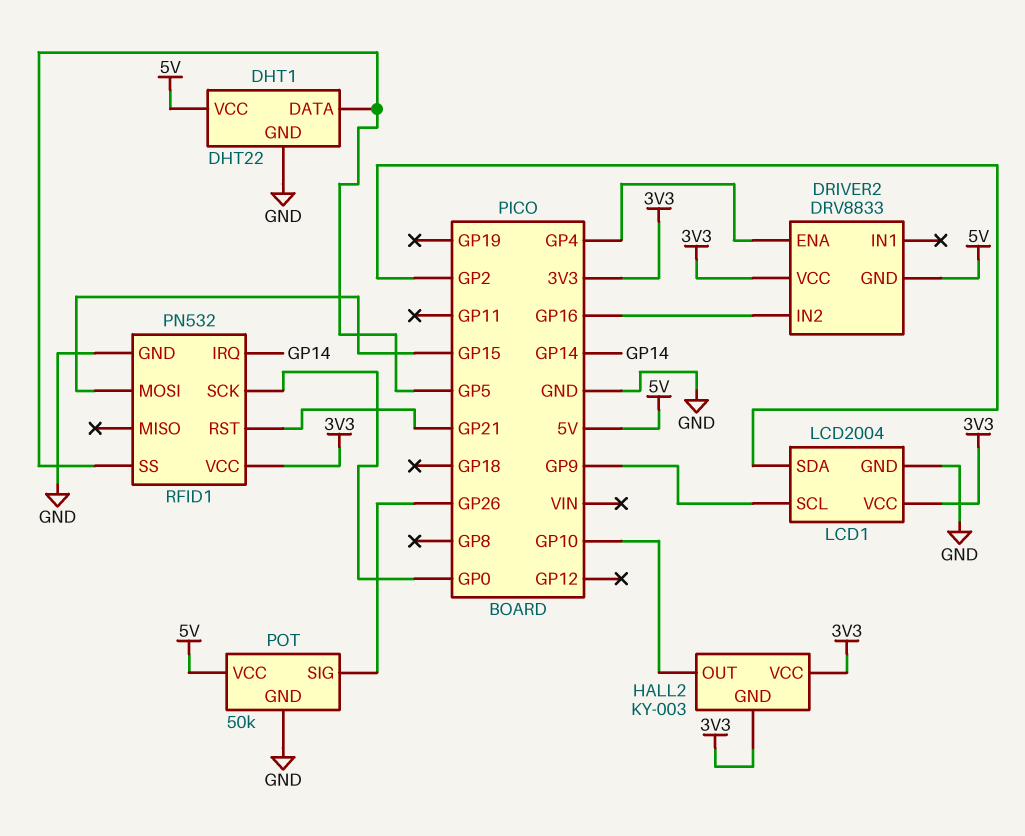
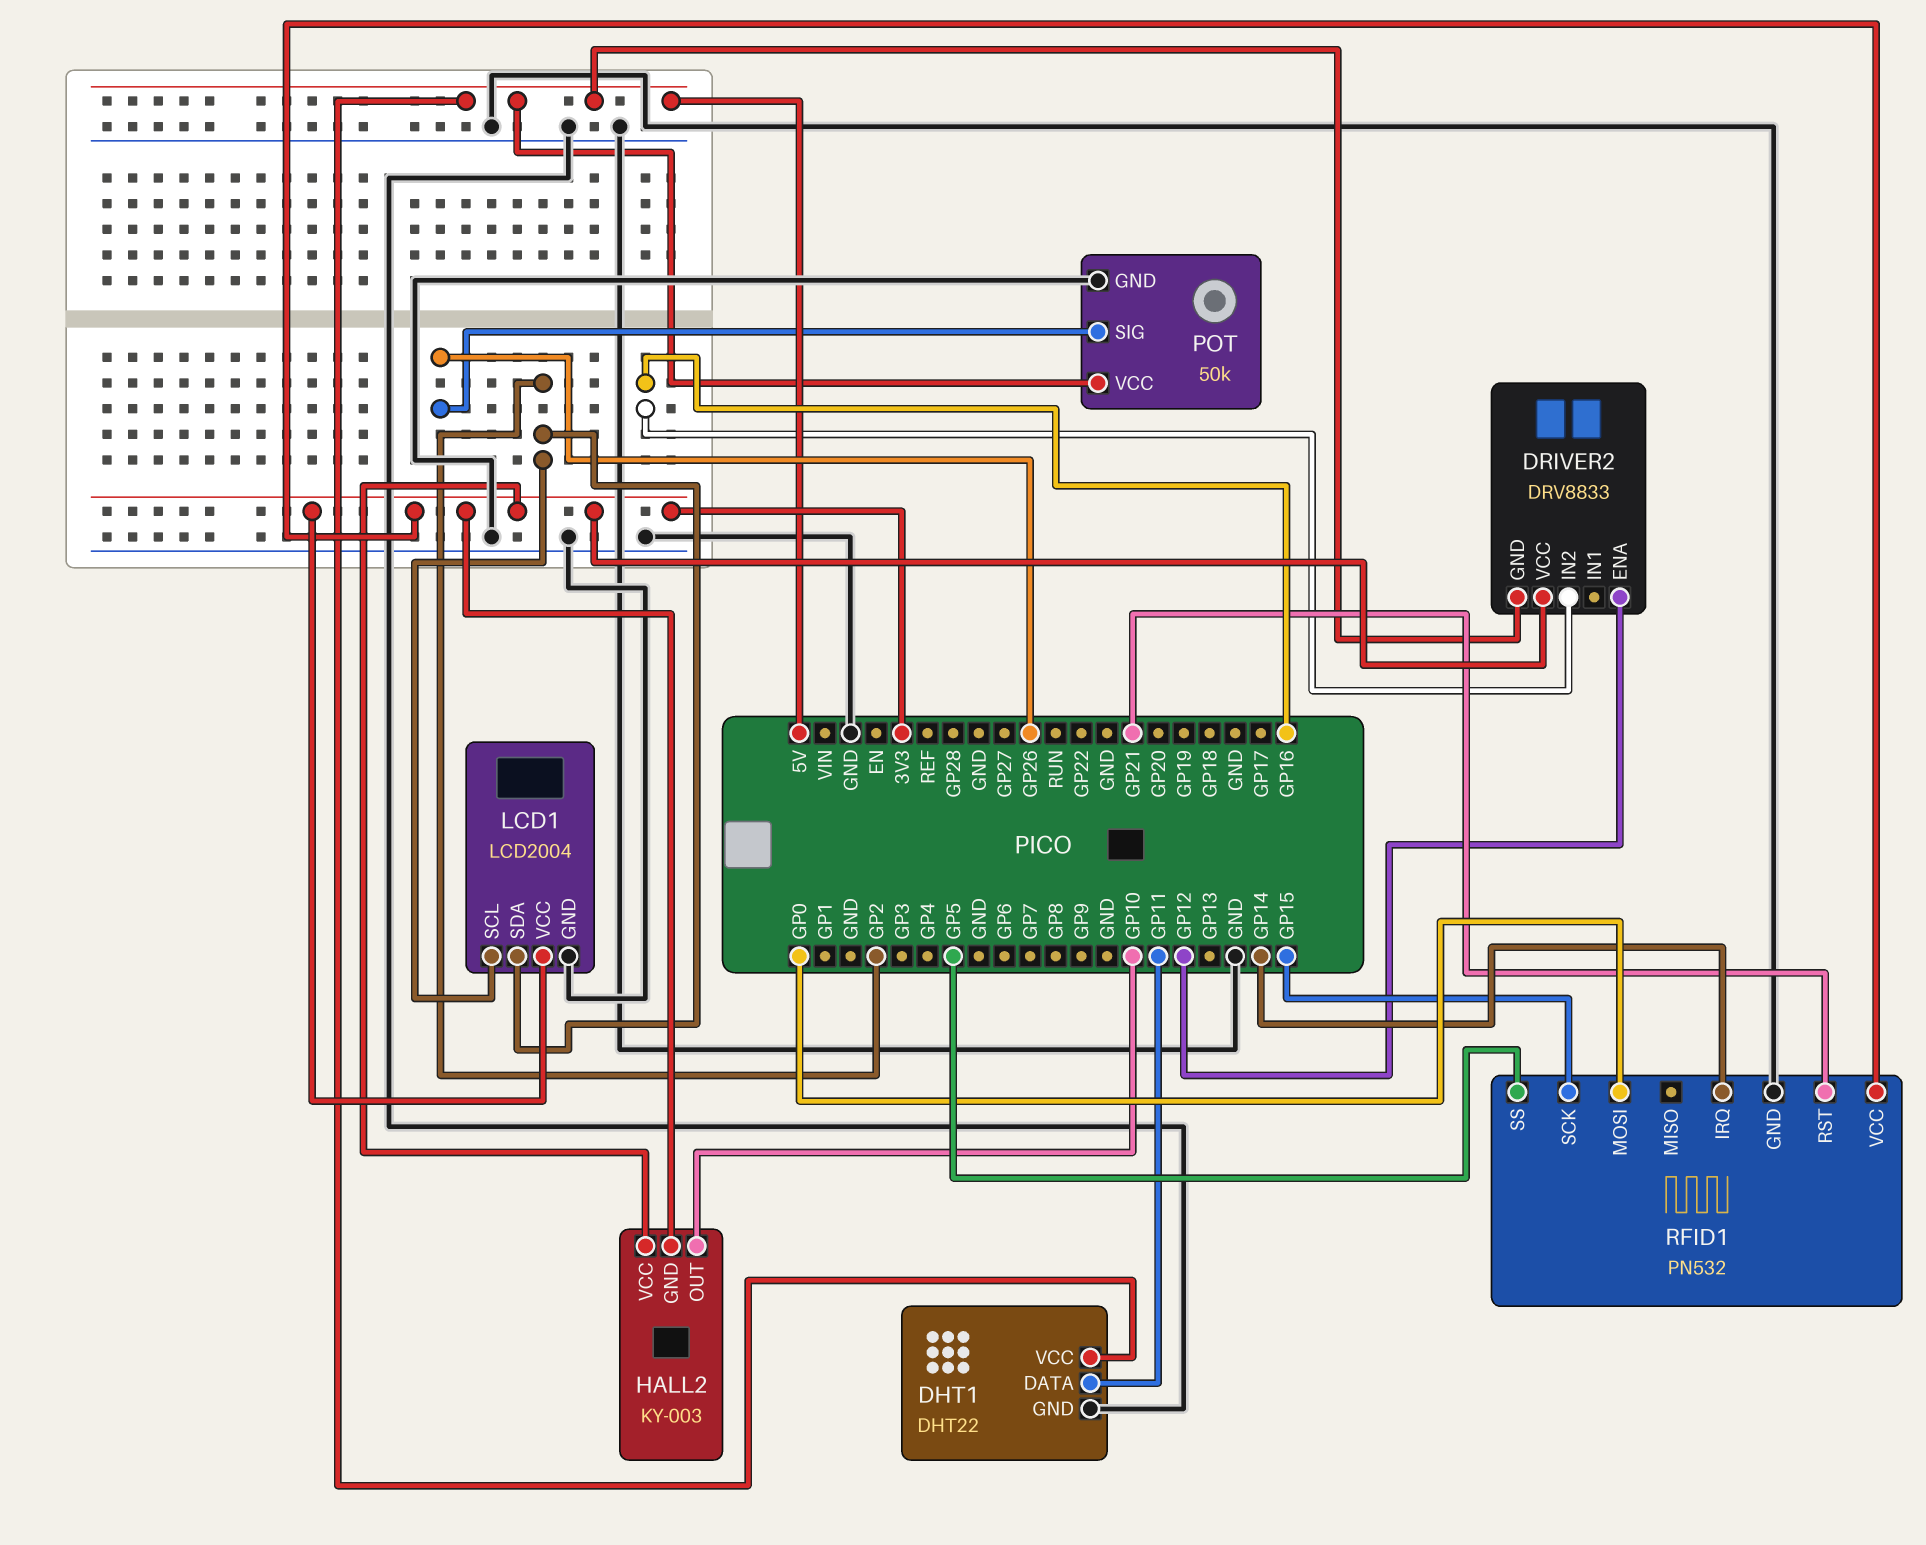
DHT1 pin DATA: GP5 -> GP11
DRIVER2 pin ENA: GP4 -> GP12
LCD1 pin SCL: GP9 -> GP2
RFID1 pin MOSI: GP15 -> GP0
RFID1 pin SCK: GP0 -> GP15

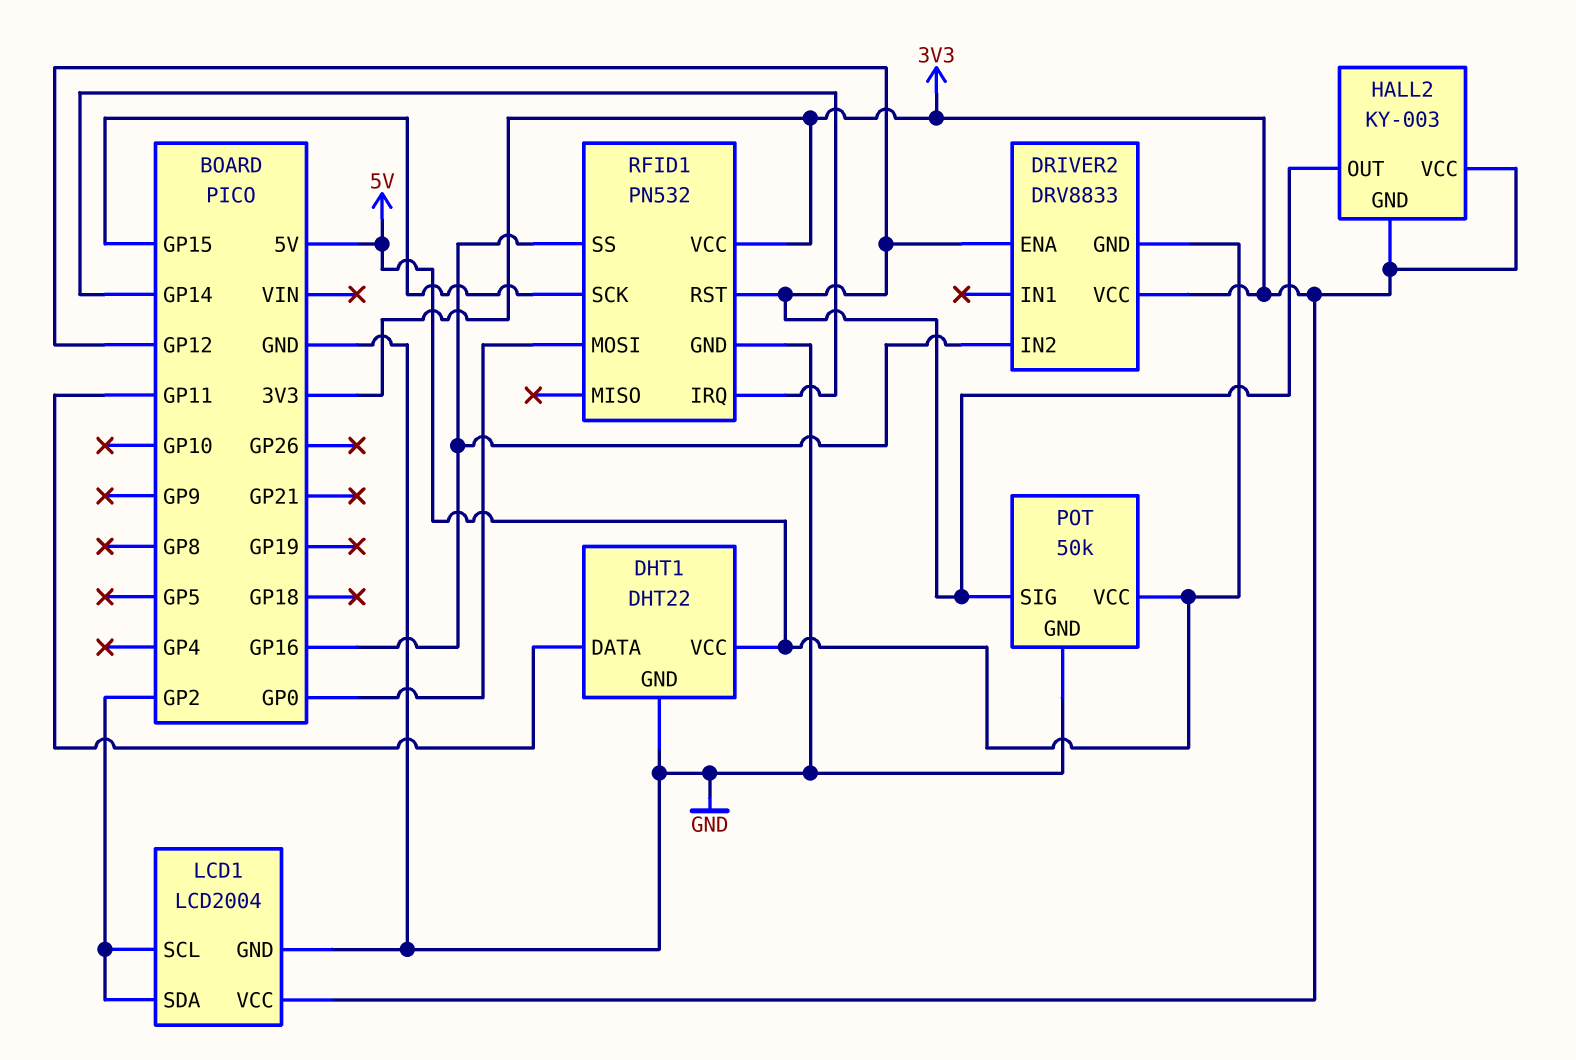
HALL2 pin OUT: GP10 -> GP12
POT pin SIG: GP26 -> GP12
RFID1 pin RST: GP21 -> GP12
RFID1 pin SS: GP5 -> GP16

